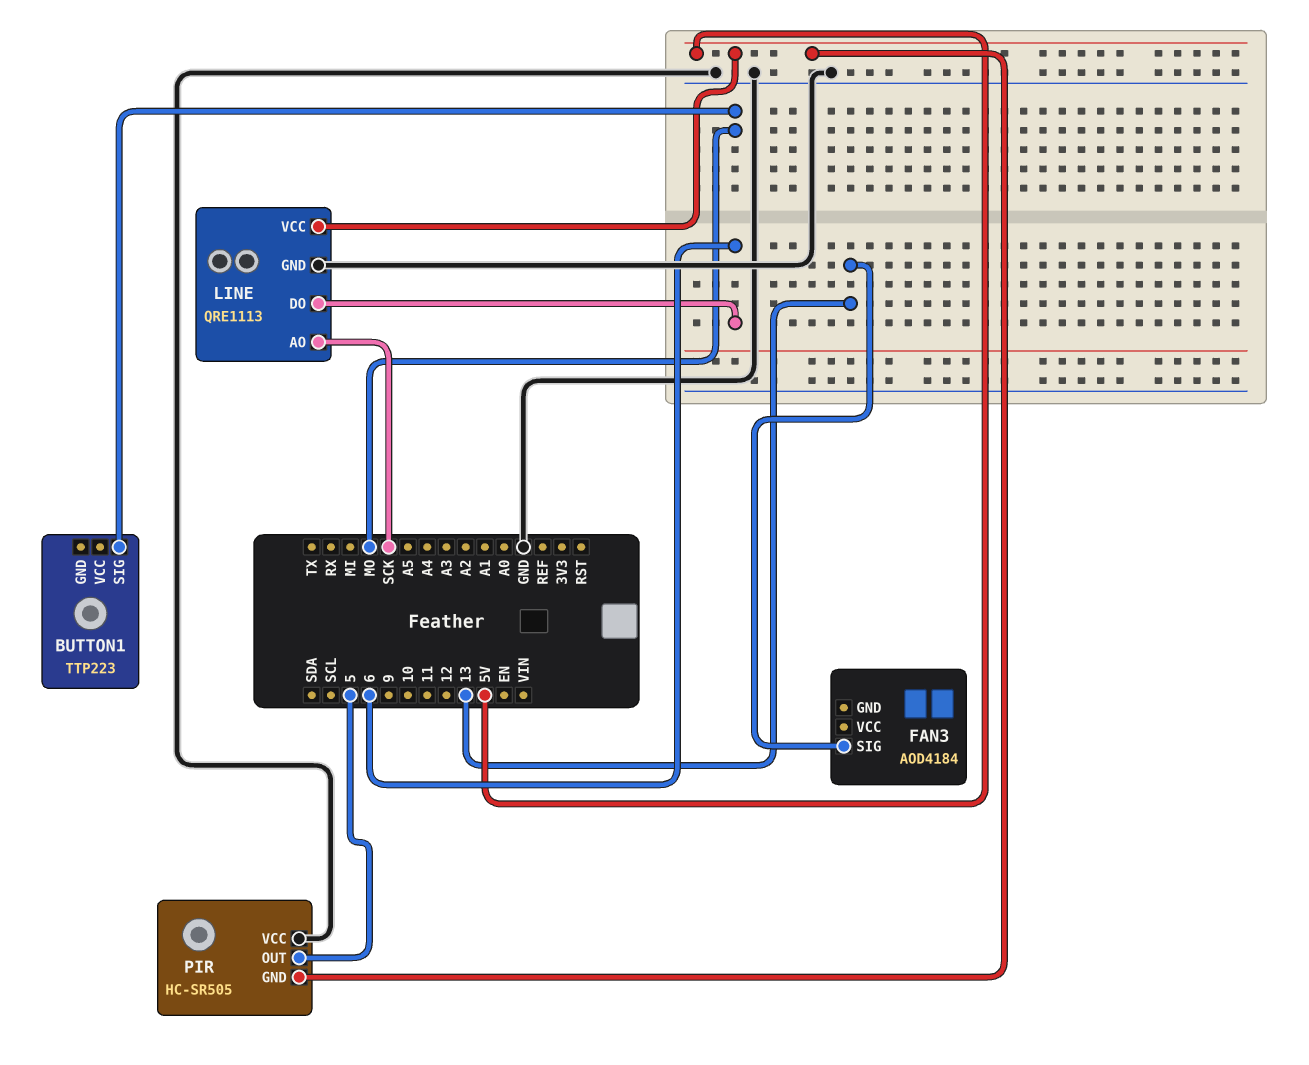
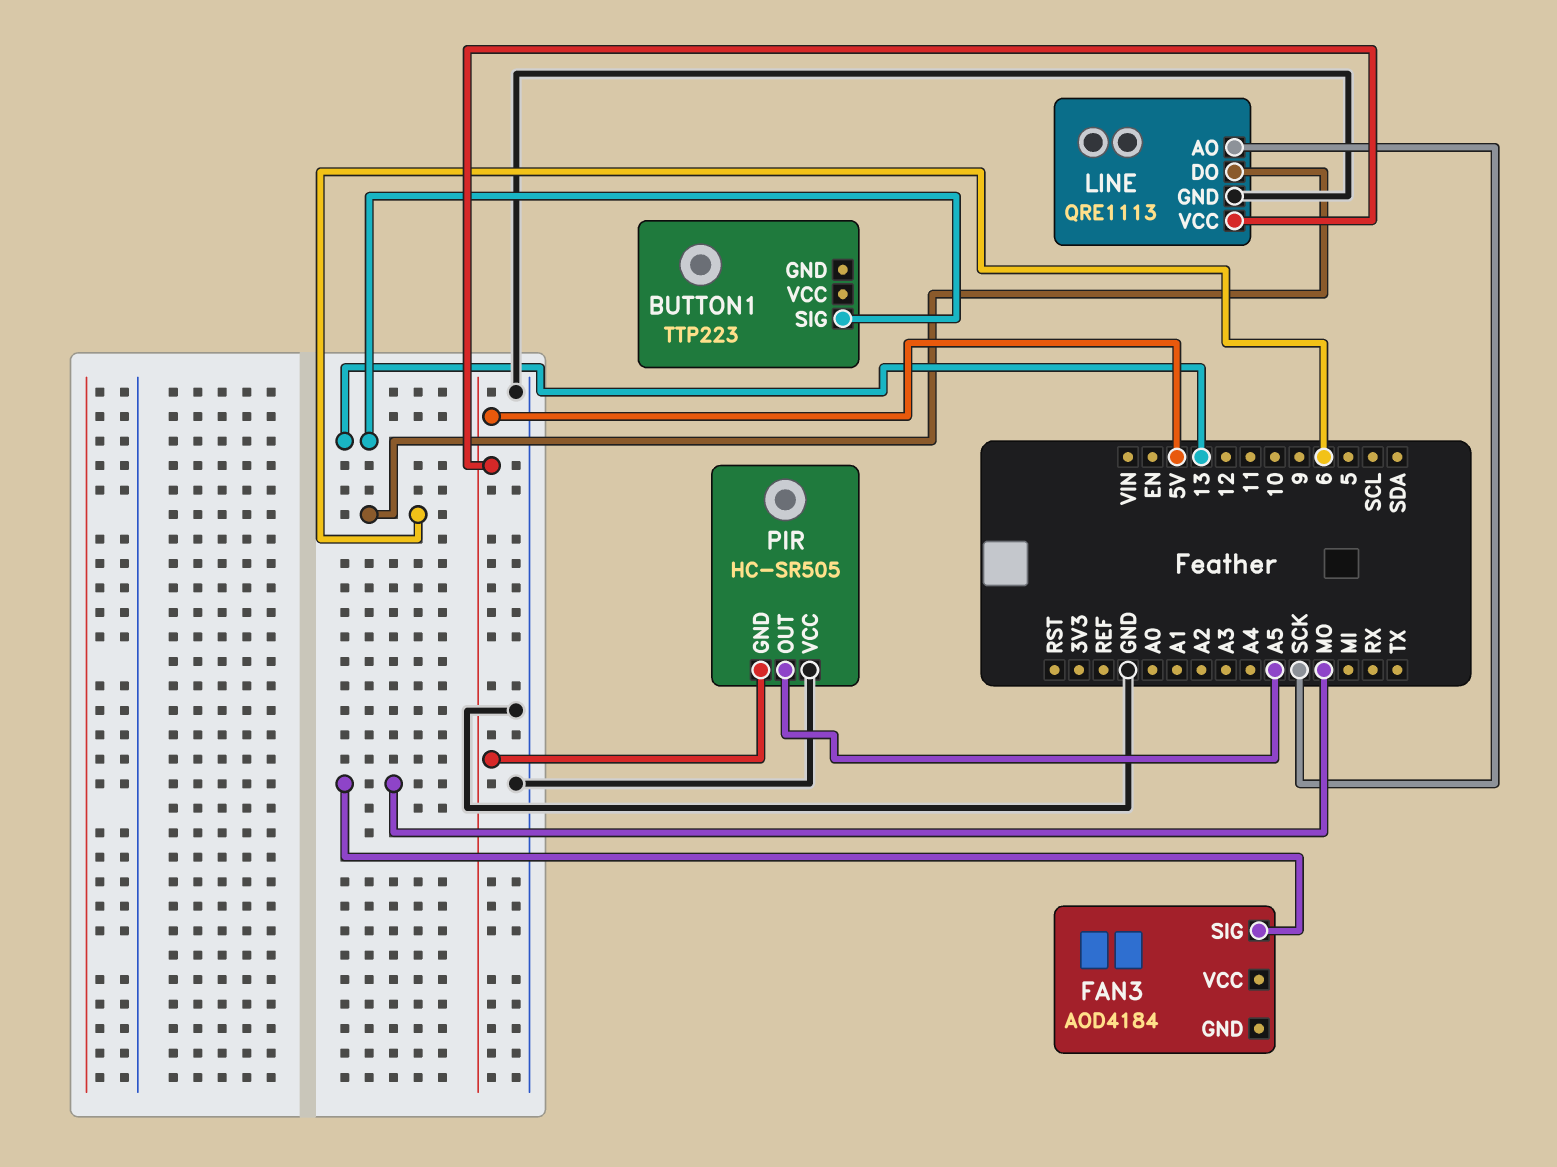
BUTTON1 pin SIG: MO -> 13
FAN3 pin SIG: 13 -> MO
PIR pin OUT: 5 -> A5

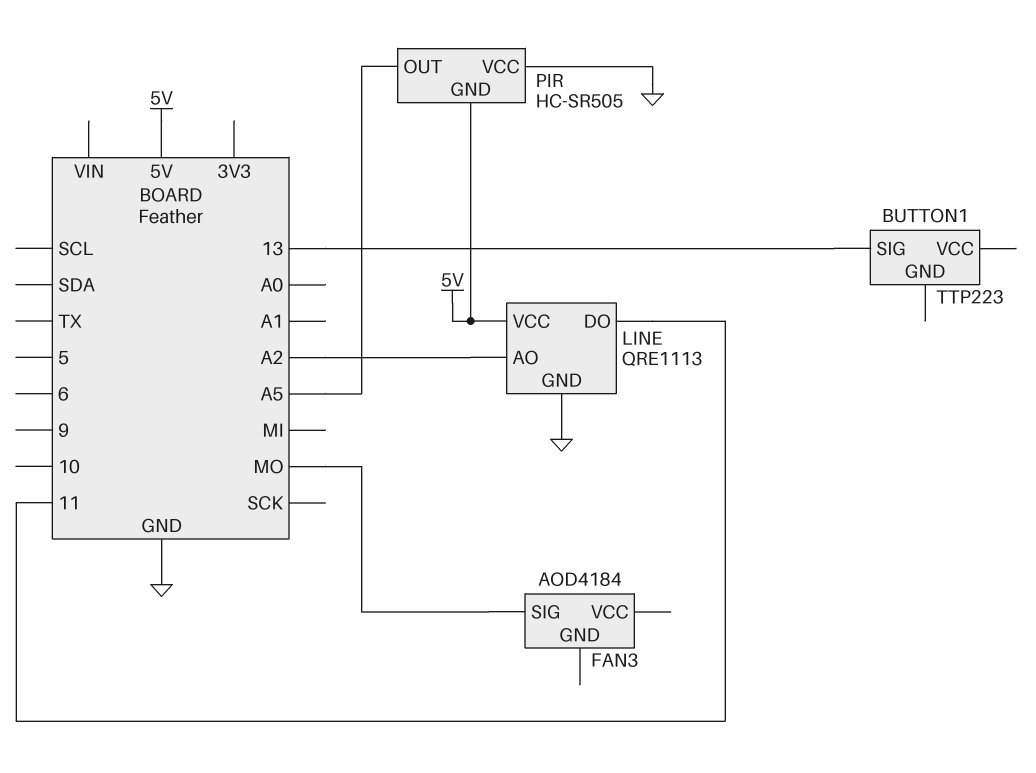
LINE pin AO: SCK -> A2
LINE pin DO: 6 -> 11

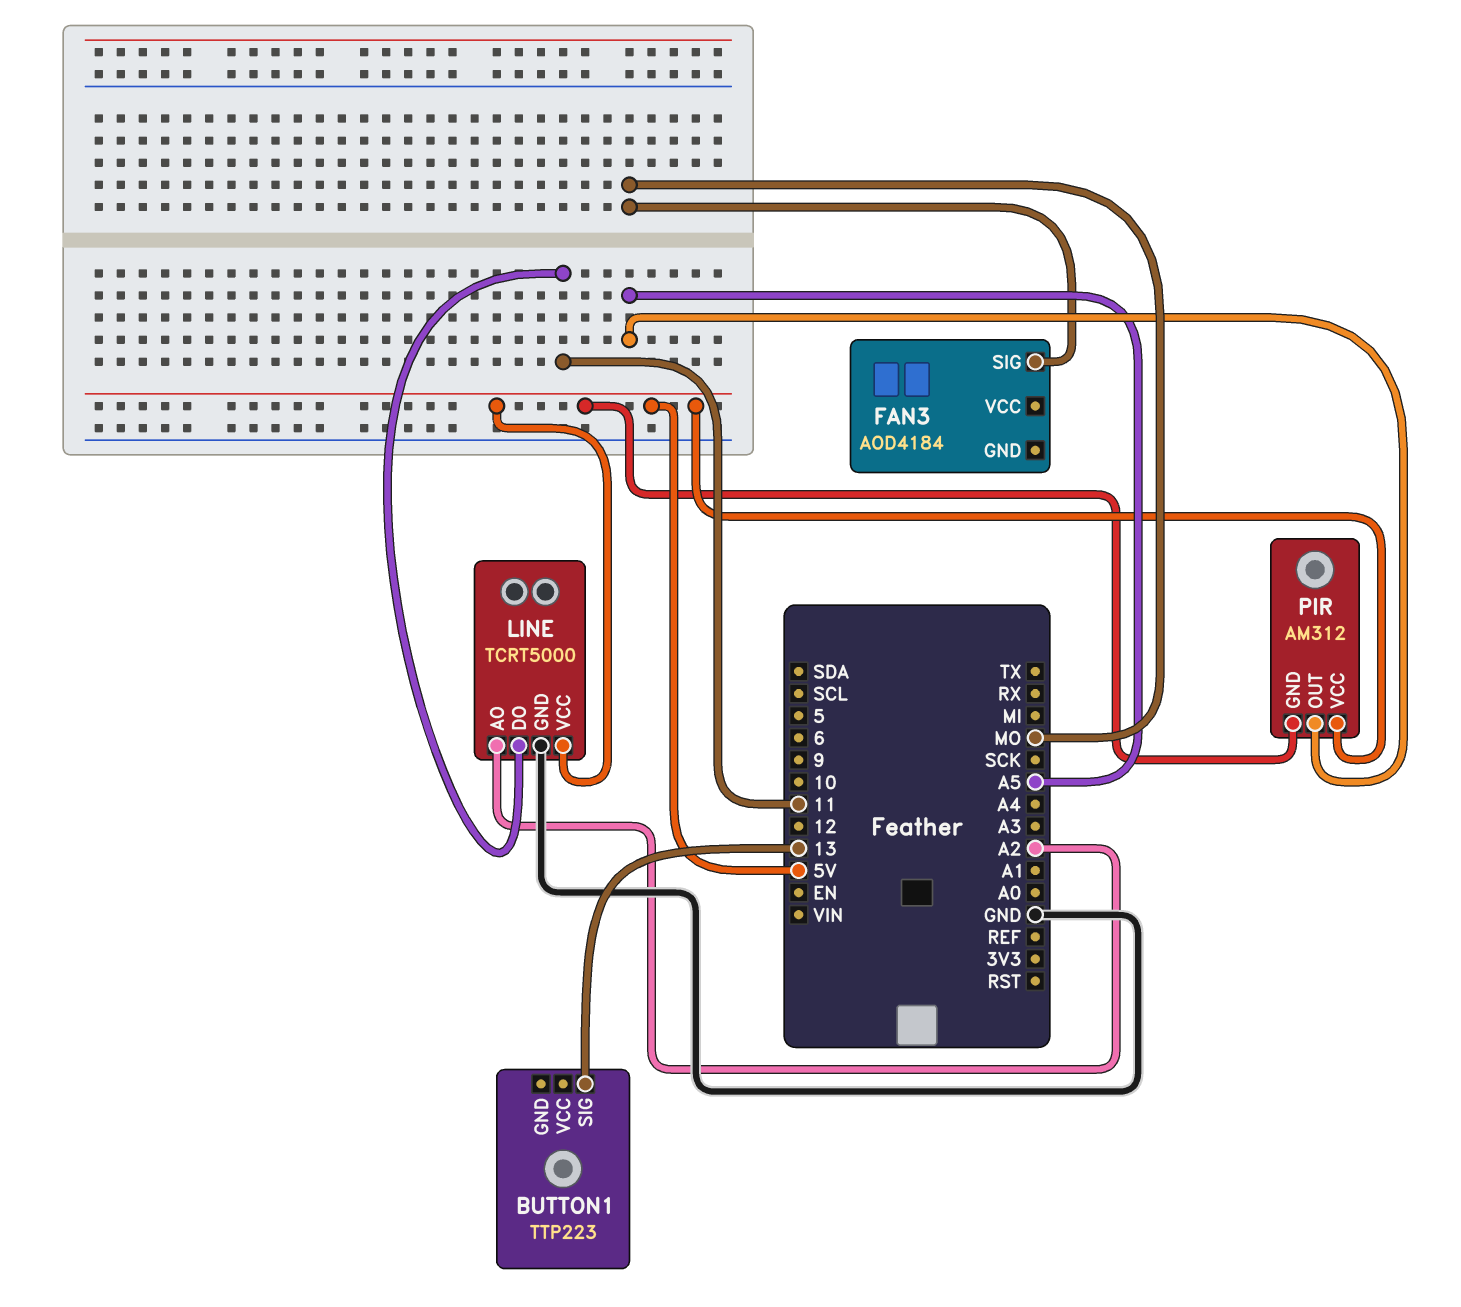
LINE: QRE1113 -> TCRT5000
PIR: HC-SR505 -> AM312
PIR pin VCC: GND -> 5V

